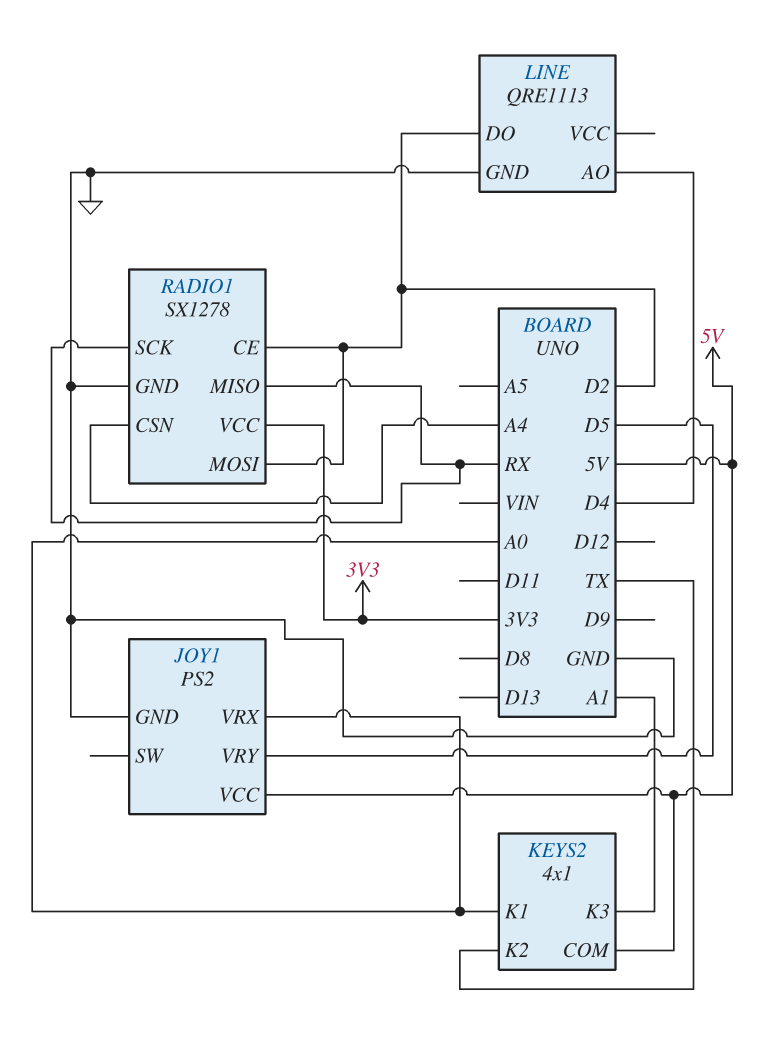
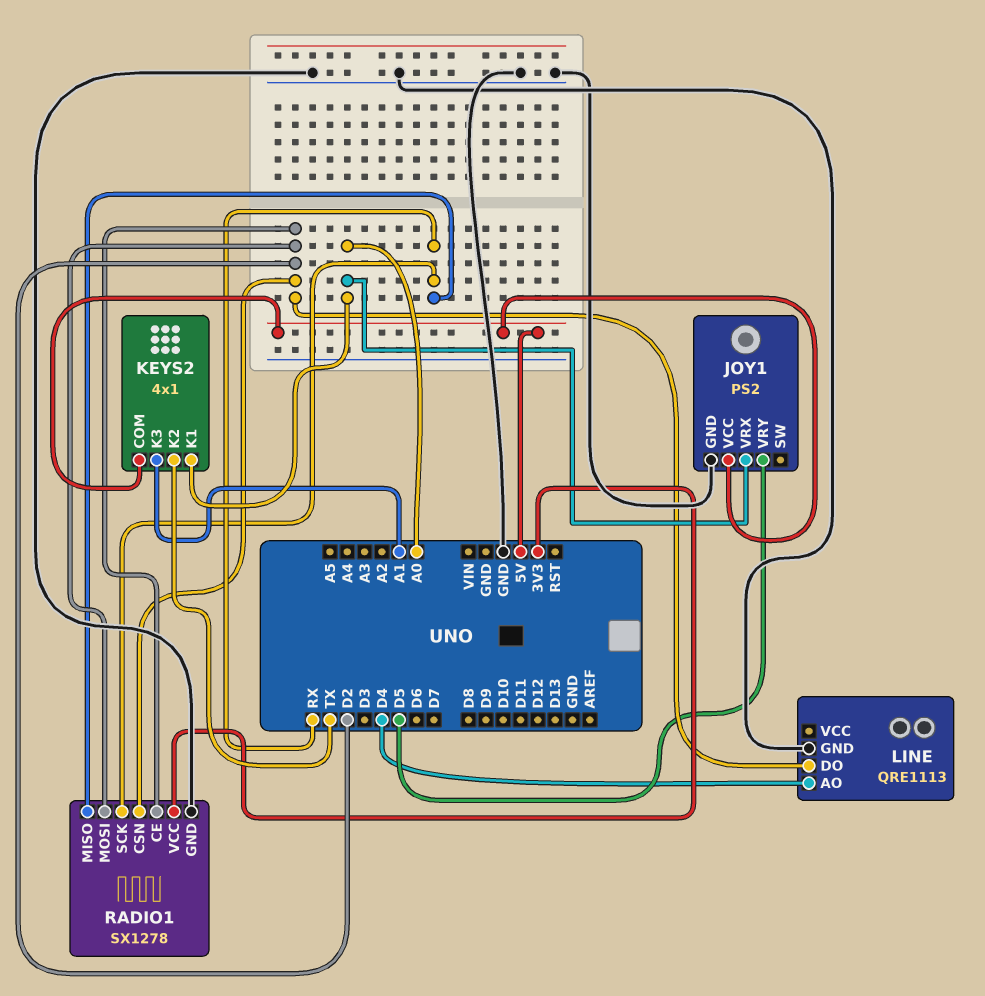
RADIO1 pin CSN: A4 -> D2

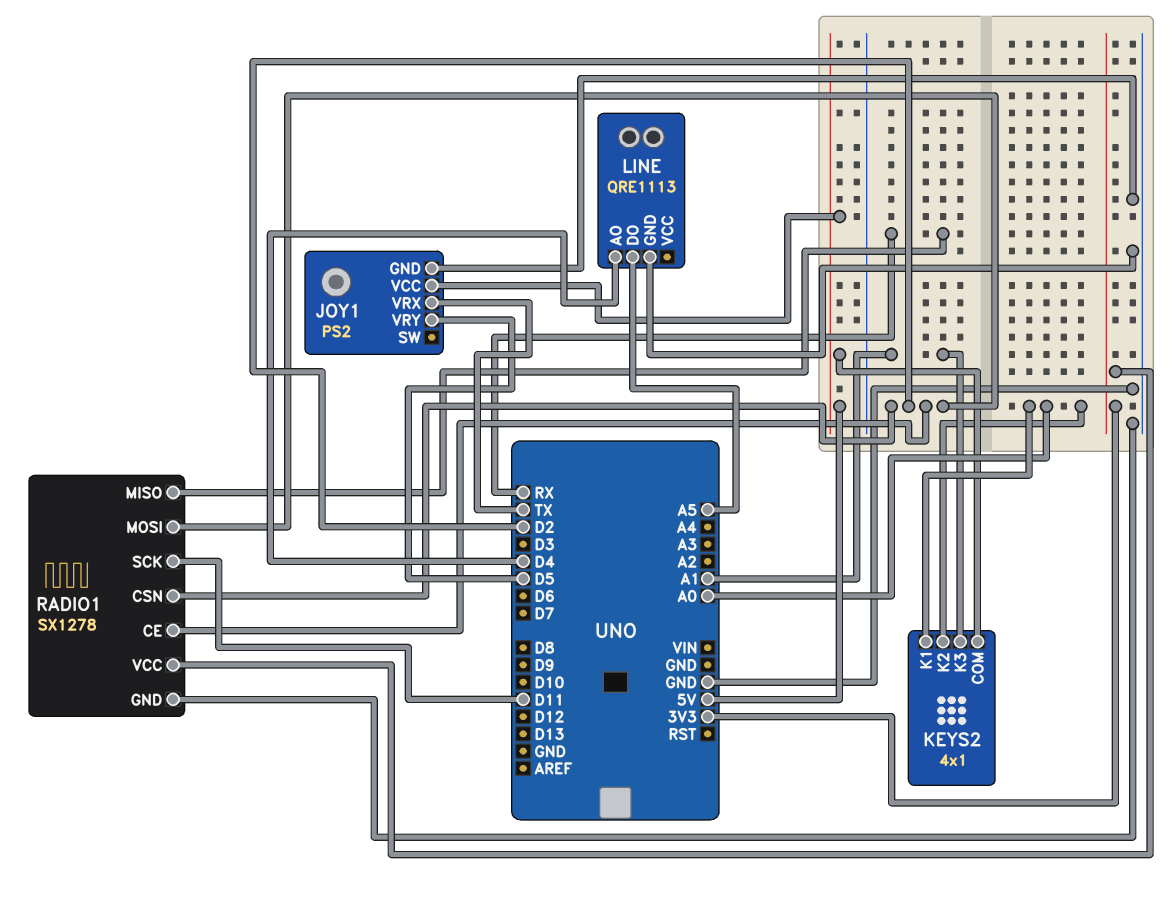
JOY1 pin VRX: A0 -> TX
KEYS2 pin K2: TX -> A0
LINE pin DO: D2 -> A5
RADIO1 pin SCK: RX -> D11

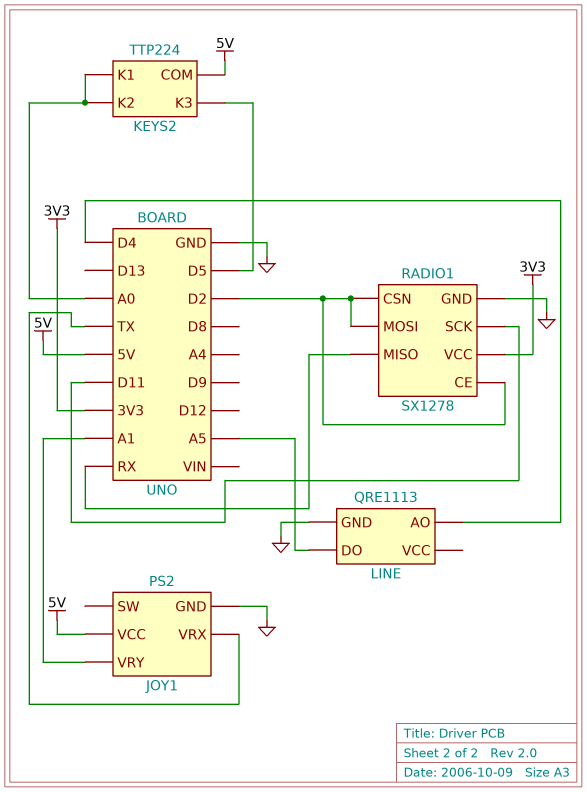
JOY1 pin VRY: D5 -> A1
KEYS2: 4x1 -> TTP224
KEYS2 pin K3: A1 -> D5

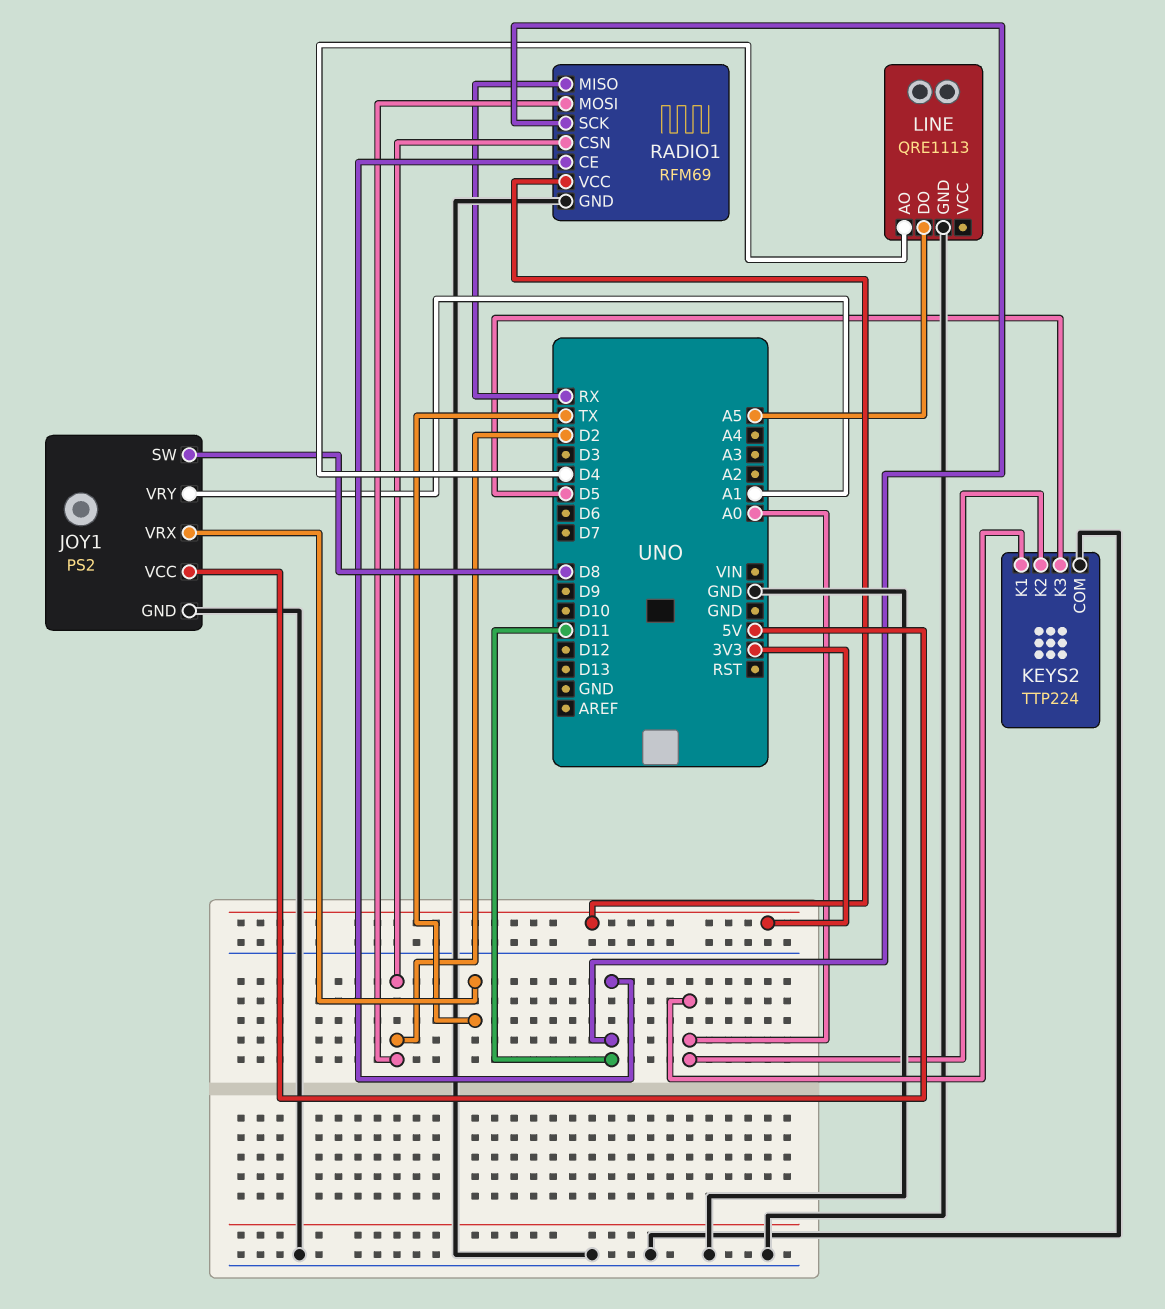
JOY1 pin SW: none -> D8
KEYS2 pin COM: 5V -> GND
RADIO1: SX1278 -> RFM69
RADIO1 pin CE: D2 -> D11

